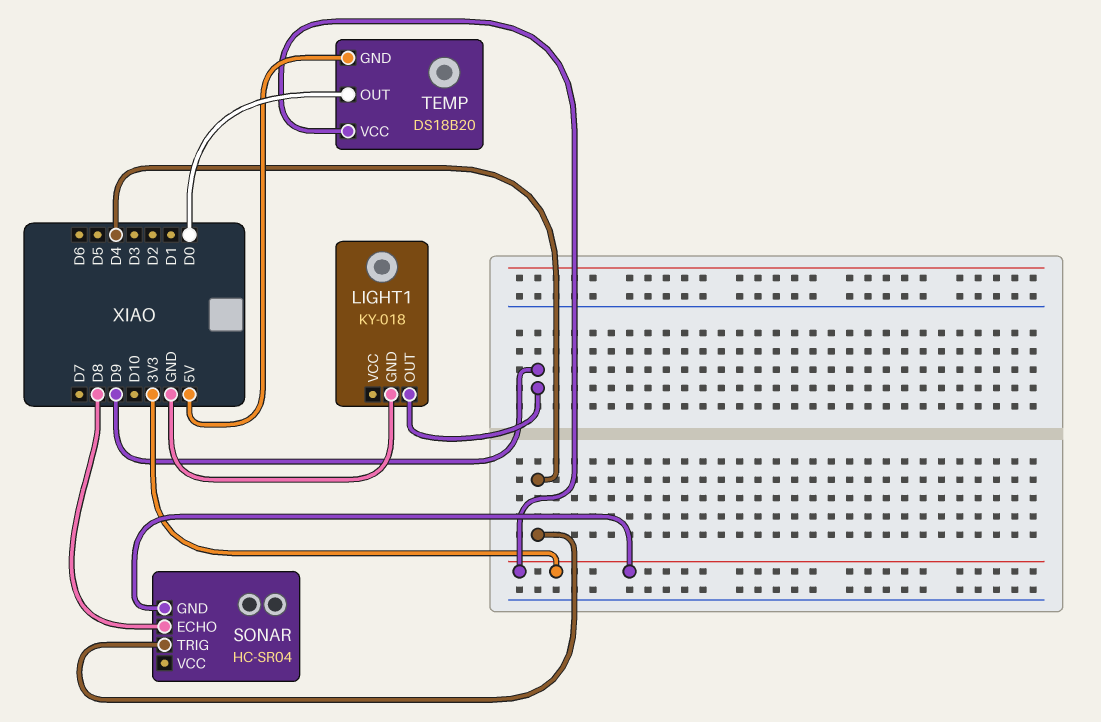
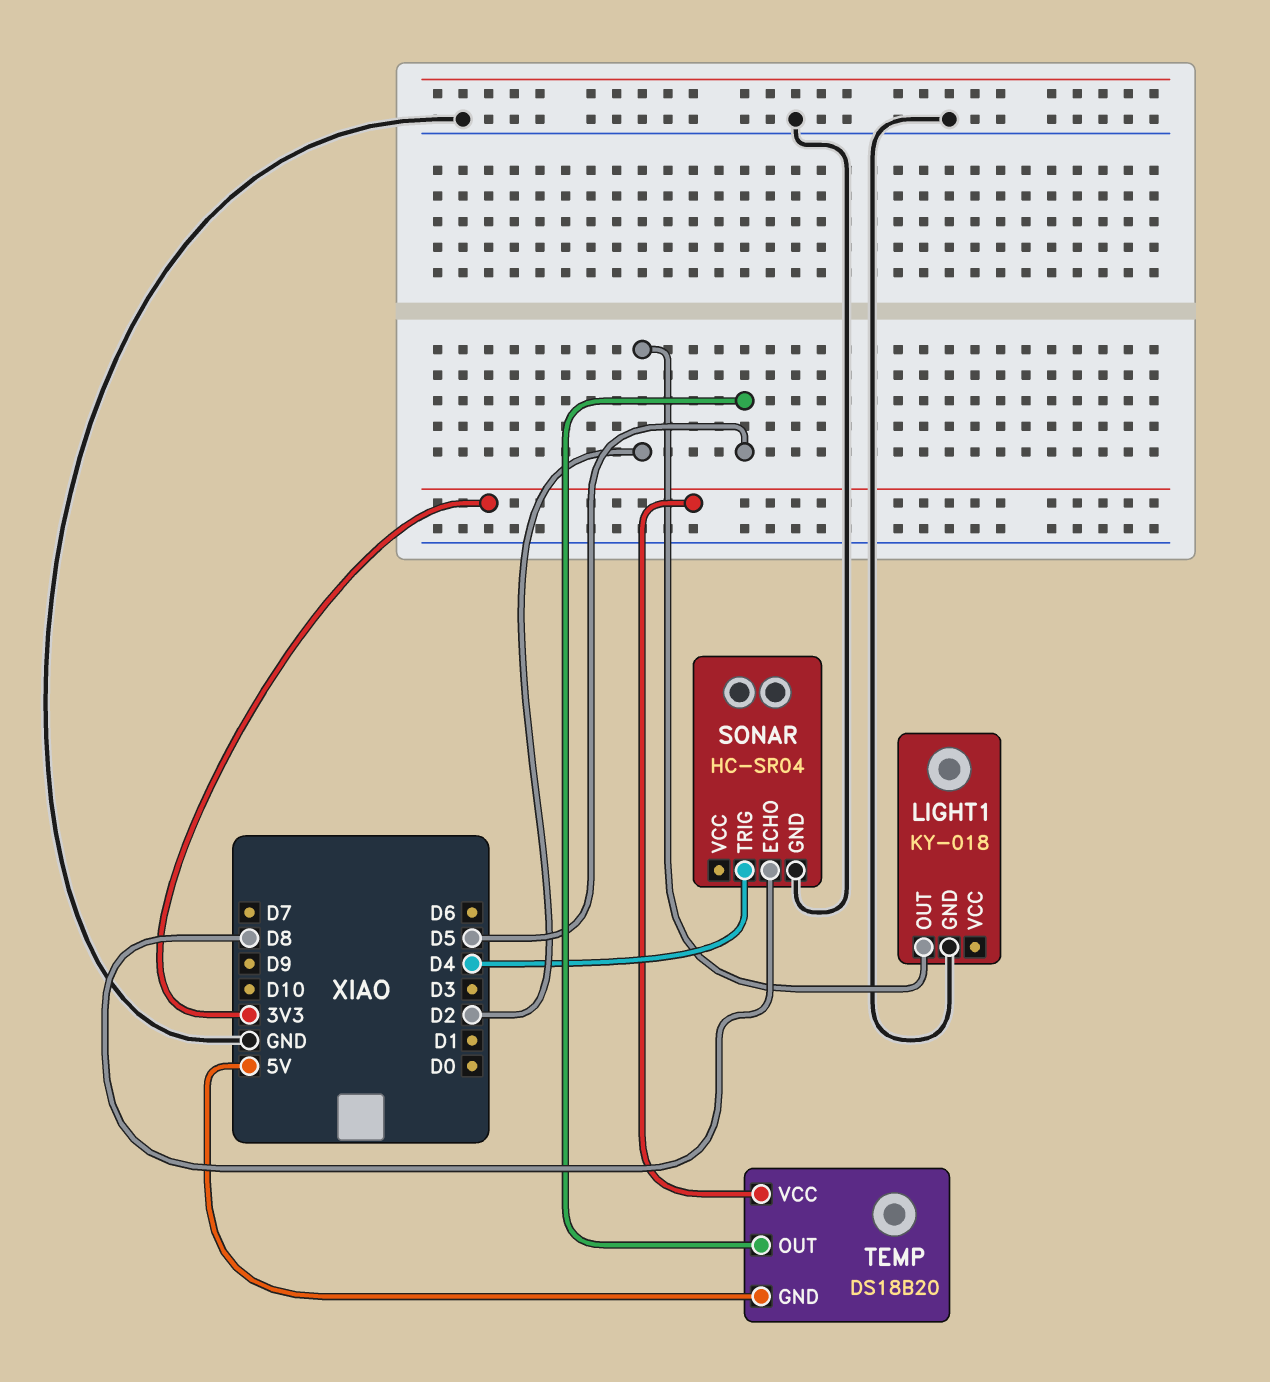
LIGHT1 pin OUT: D9 -> D2
SONAR pin GND: 3V3 -> GND
TEMP pin OUT: D0 -> D5

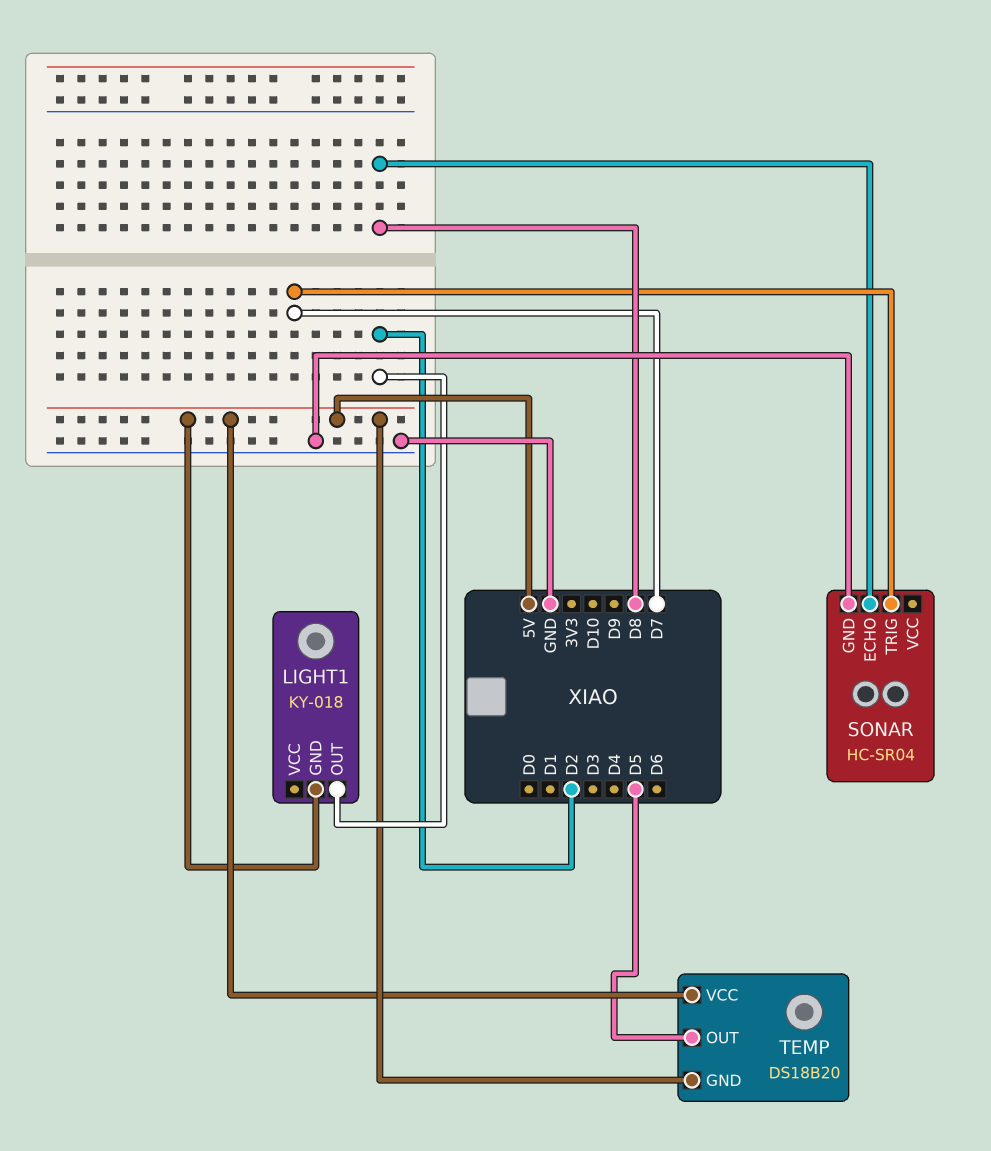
LIGHT1 pin GND: GND -> 5V
SONAR pin TRIG: D4 -> D7
TEMP pin VCC: 3V3 -> 5V

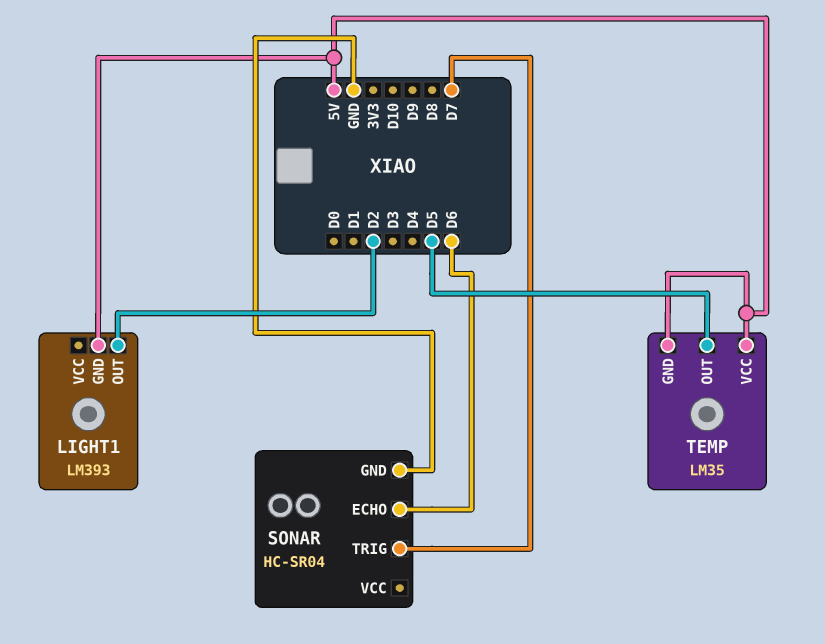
LIGHT1: KY-018 -> LM393
SONAR pin ECHO: D8 -> D6
TEMP: DS18B20 -> LM35

